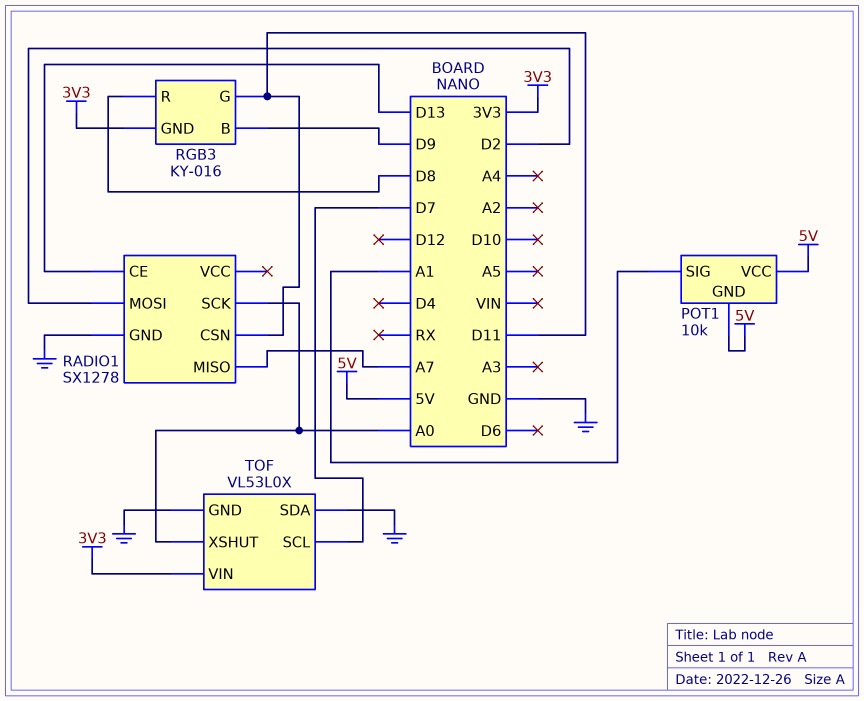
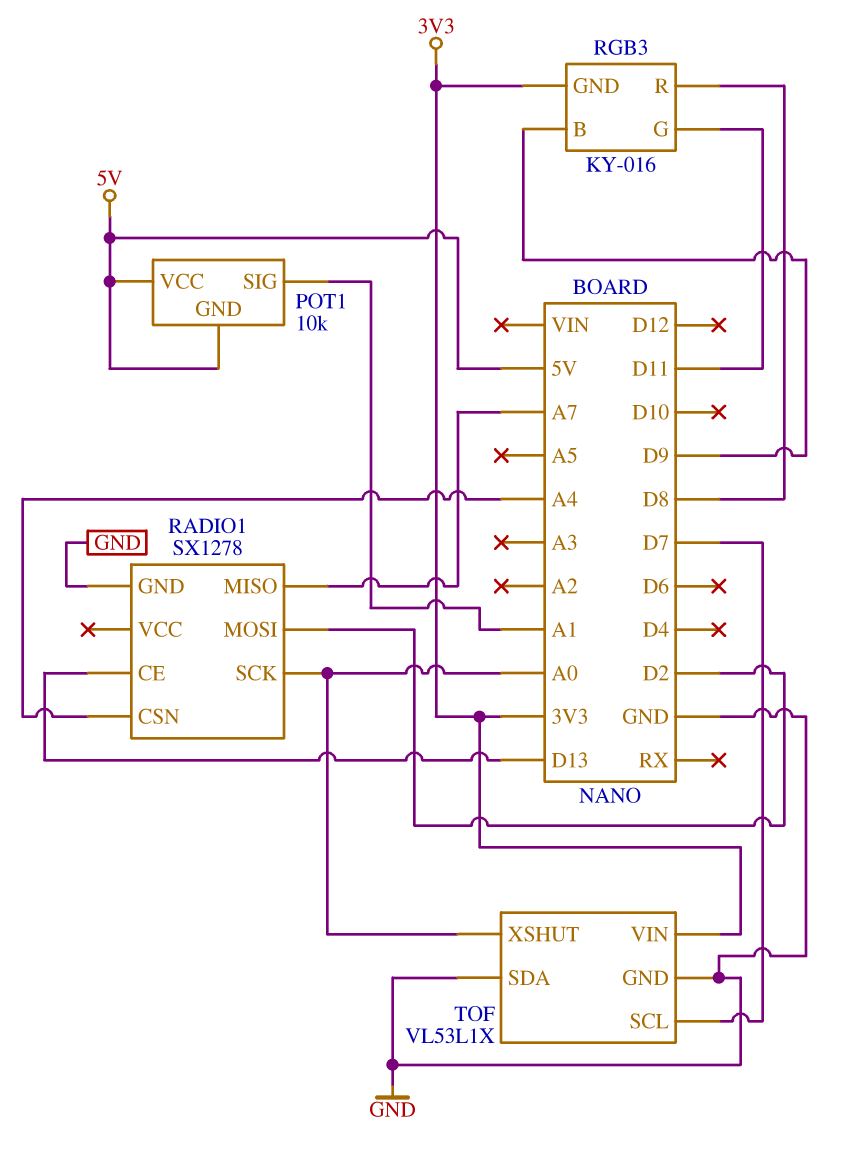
RADIO1 pin CSN: D11 -> A4
TOF: VL53L0X -> VL53L1X

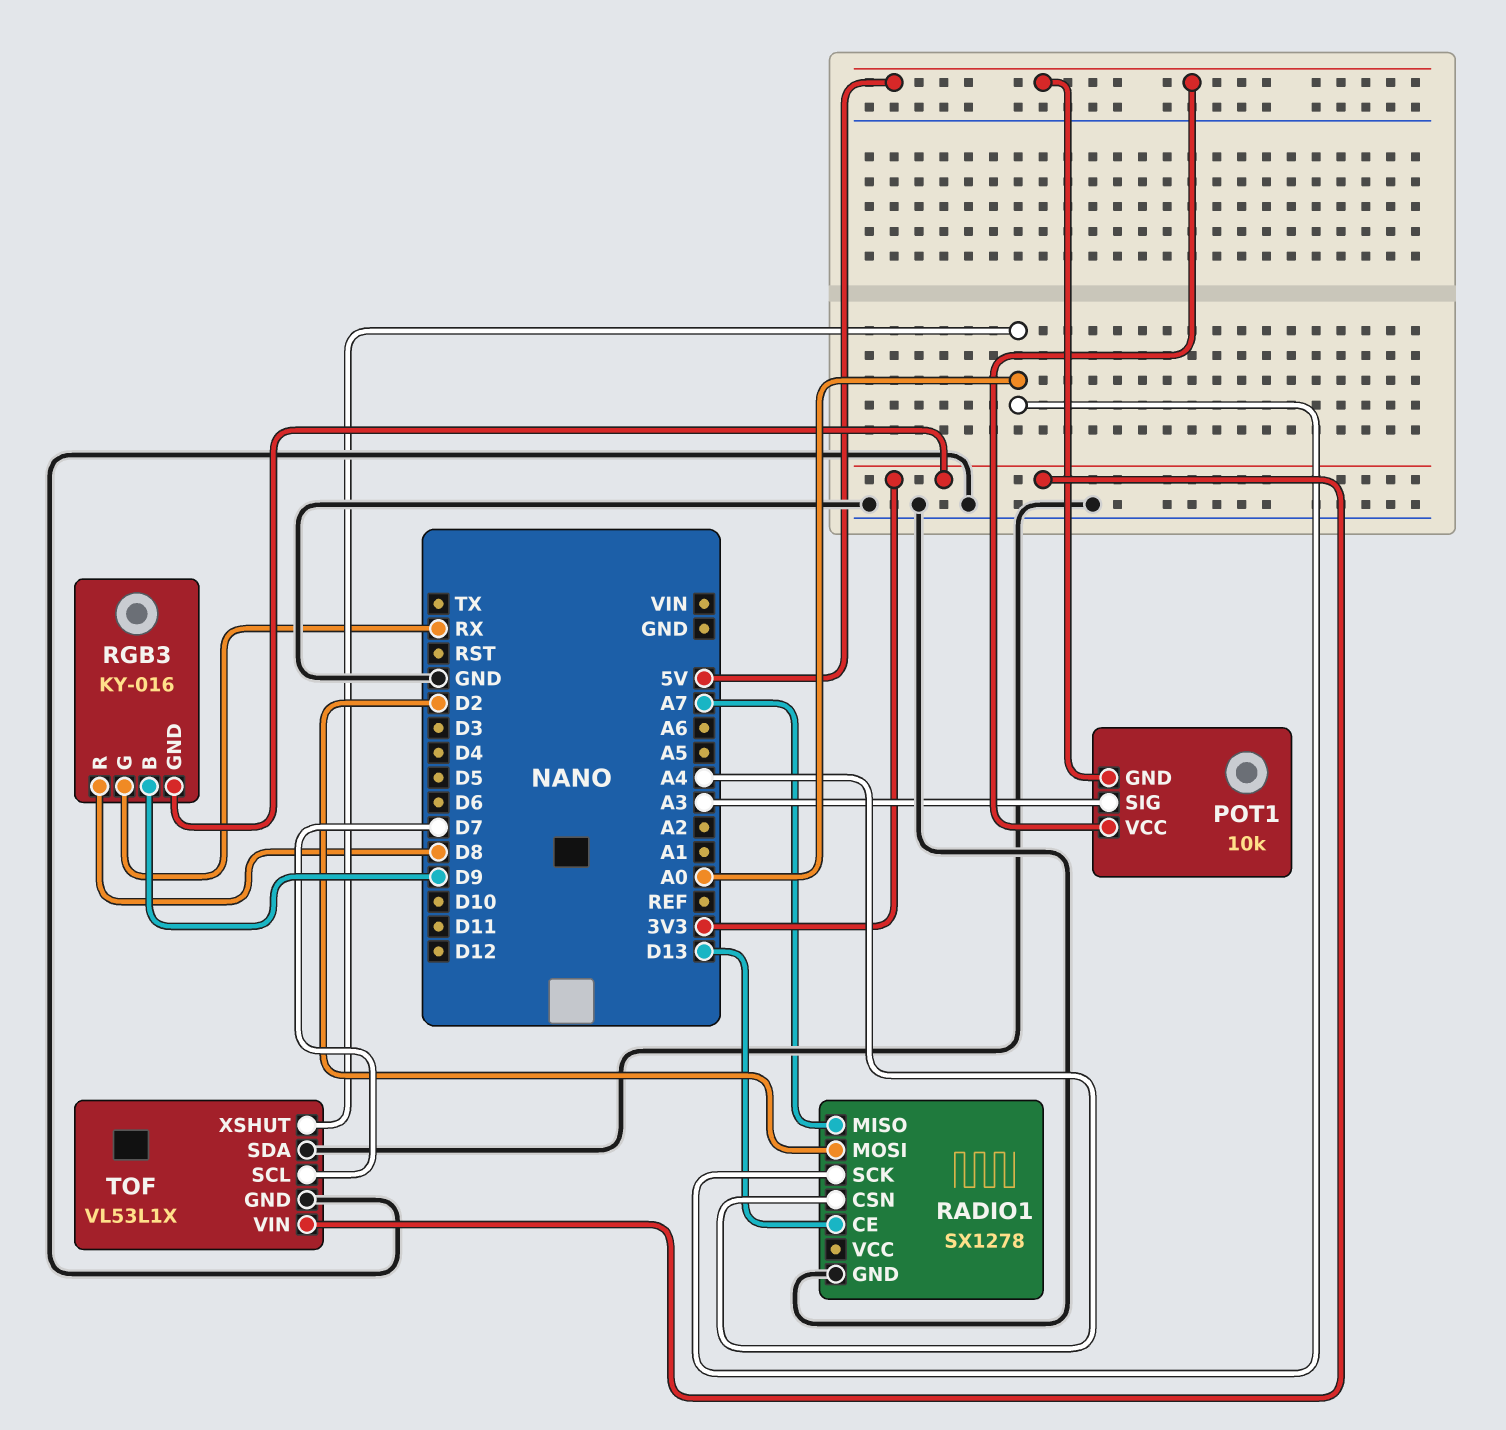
POT1 pin SIG: A1 -> A3
RGB3 pin G: D11 -> RX

